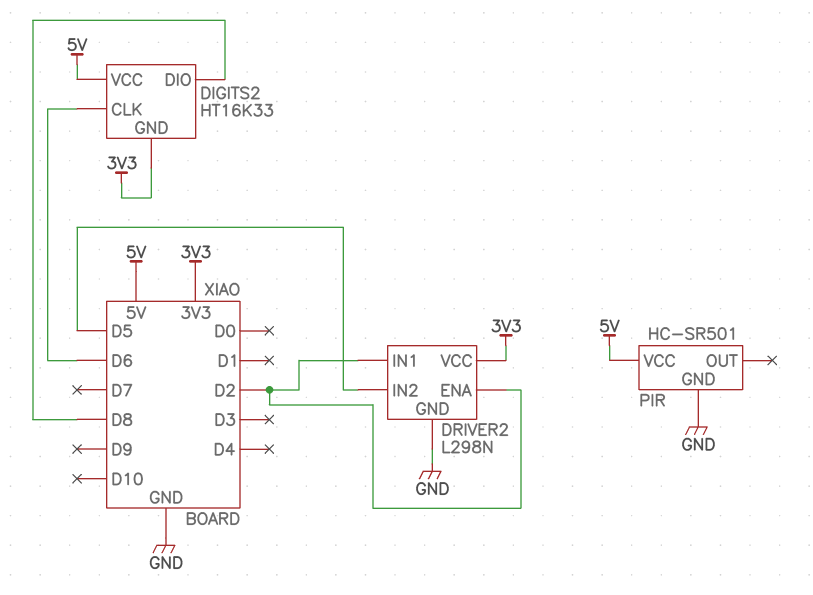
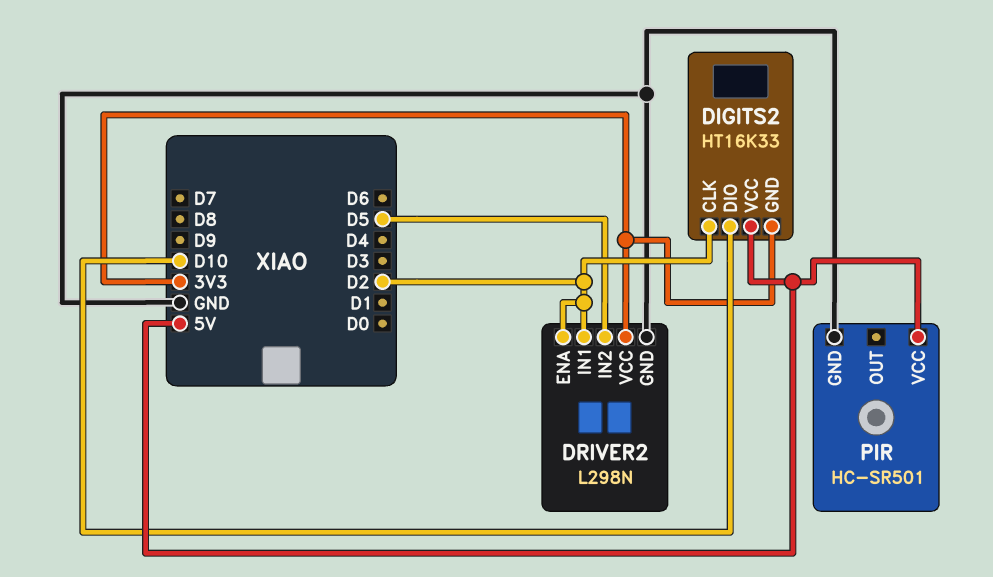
DIGITS2 pin CLK: D6 -> D2
DIGITS2 pin DIO: D8 -> D10

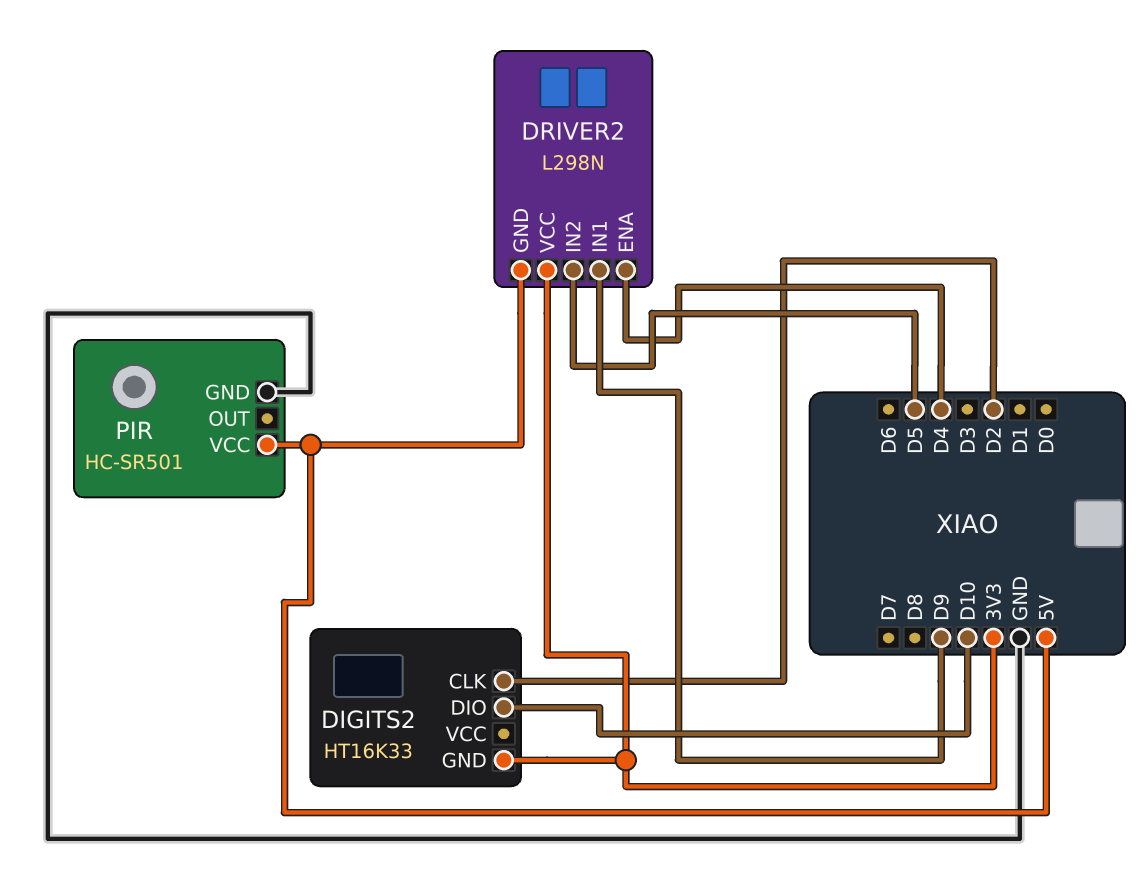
DIGITS2 pin VCC: 5V -> none
DRIVER2 pin ENA: D2 -> D4
DRIVER2 pin GND: GND -> 5V
DRIVER2 pin IN1: D2 -> D9

